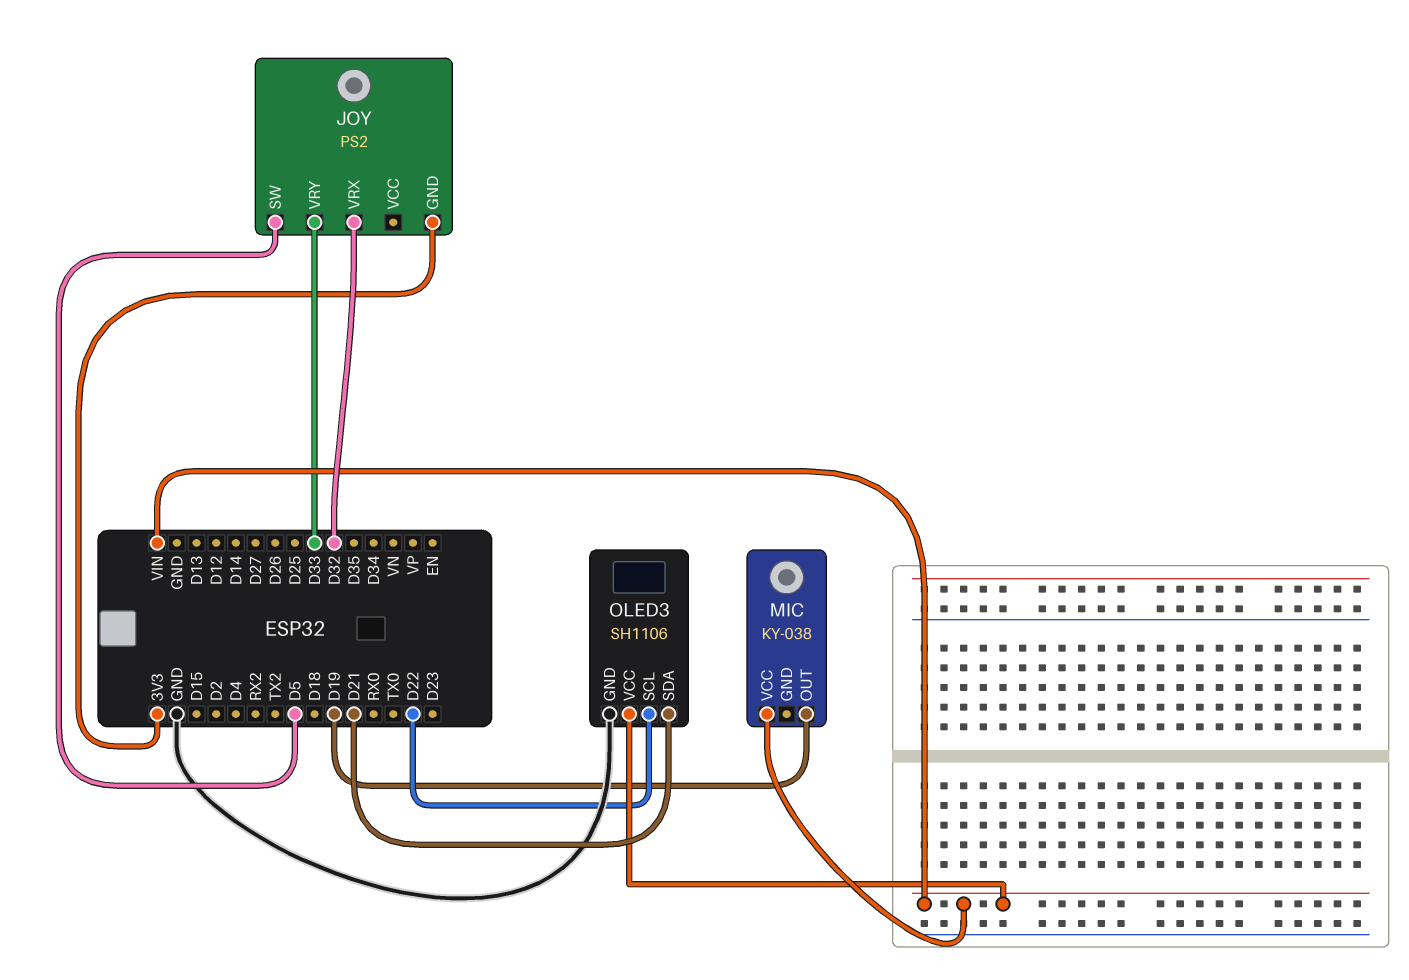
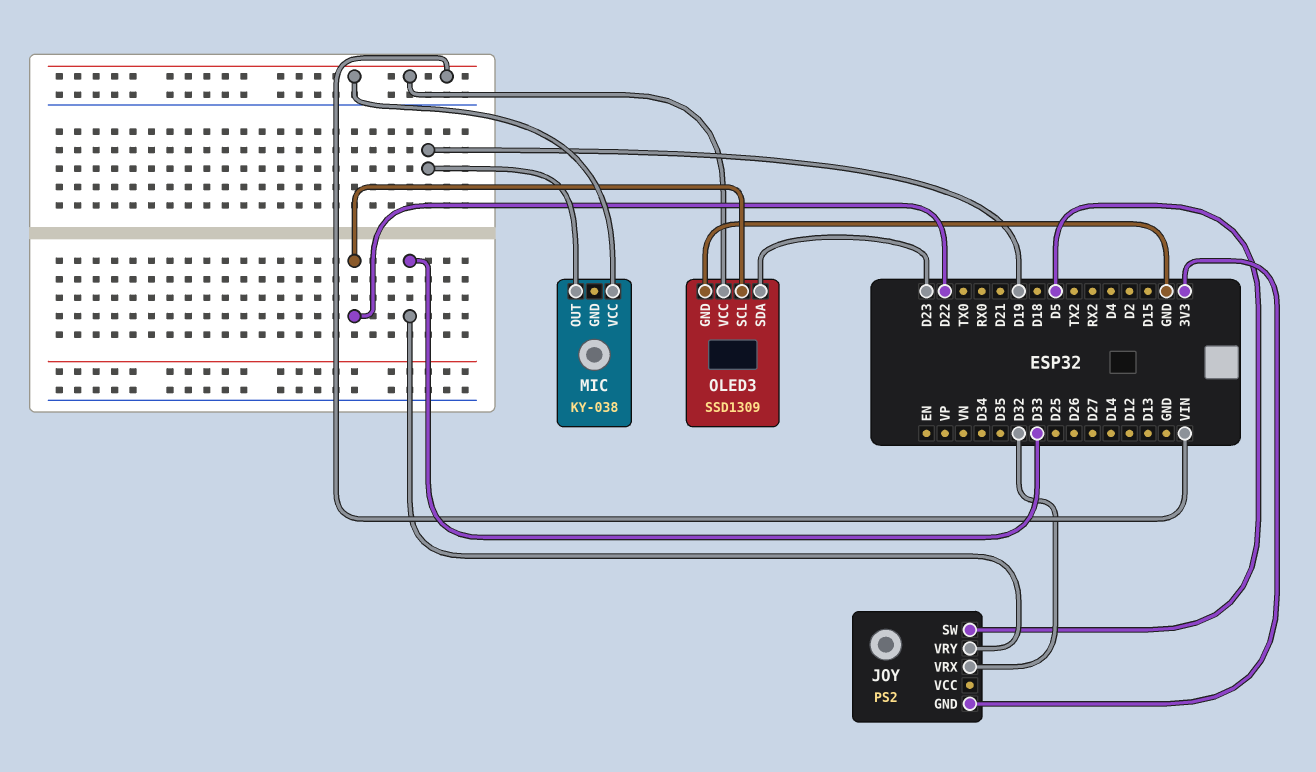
OLED3: SH1106 -> SSD1309
OLED3 pin SDA: D21 -> D23

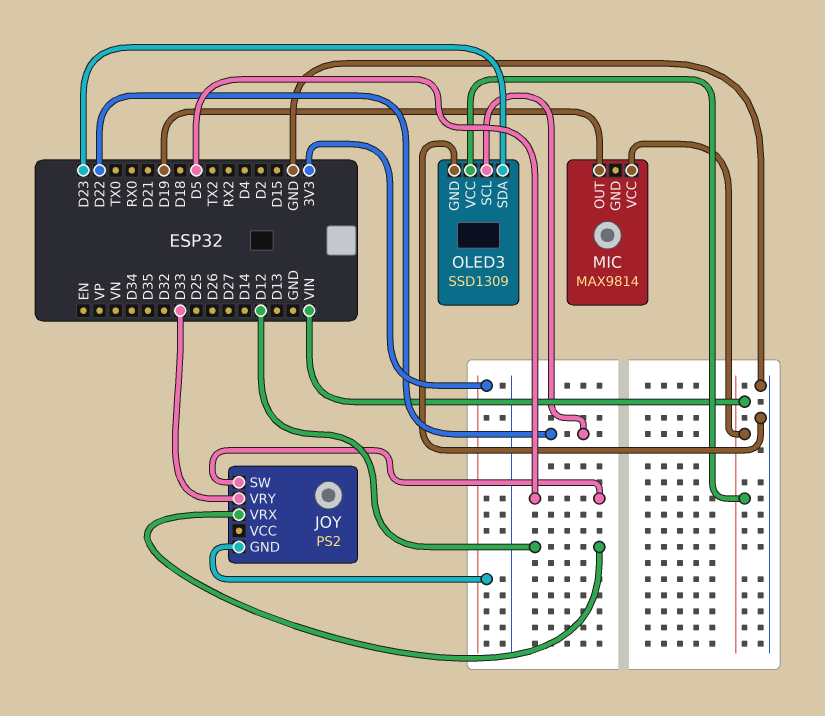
JOY pin VRX: D32 -> D12
MIC: KY-038 -> MAX9814

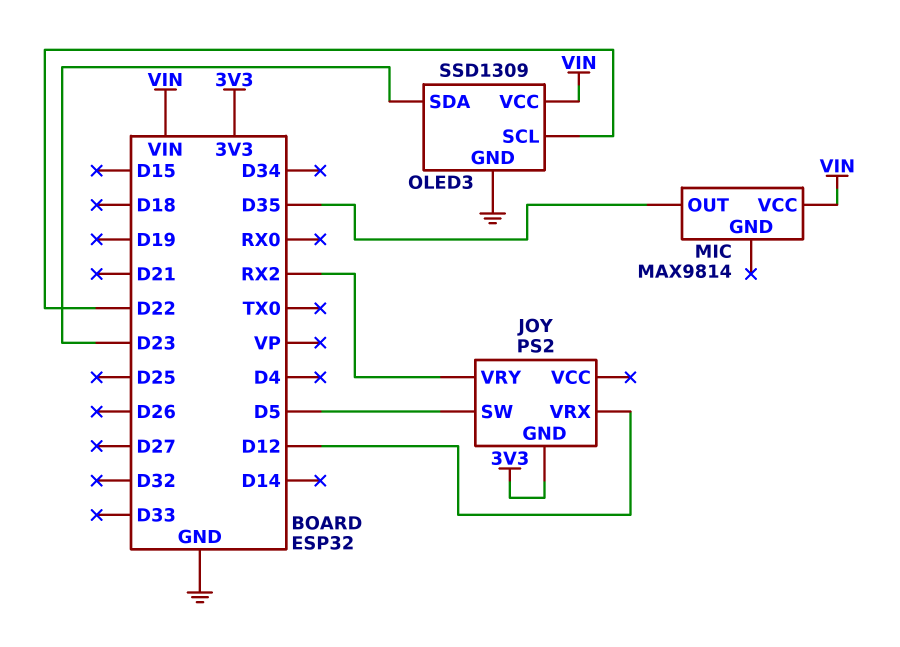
JOY pin VRY: D33 -> RX2
MIC pin OUT: D19 -> D35

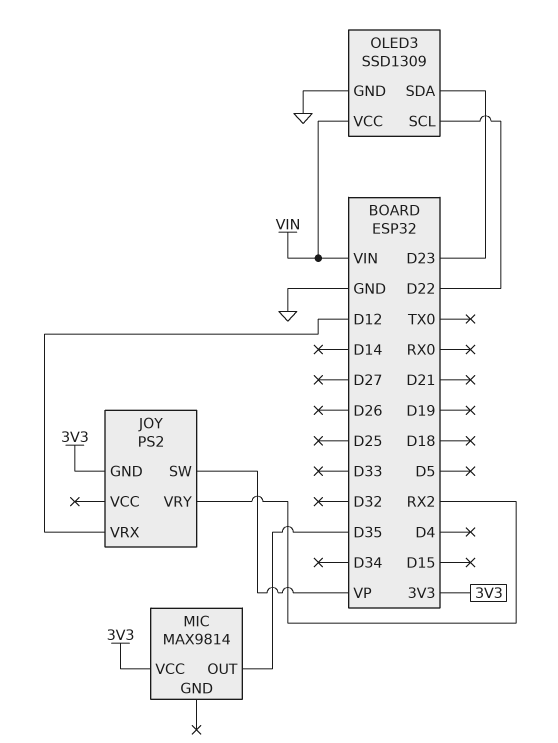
JOY pin SW: D5 -> VP
MIC pin VCC: VIN -> 3V3

